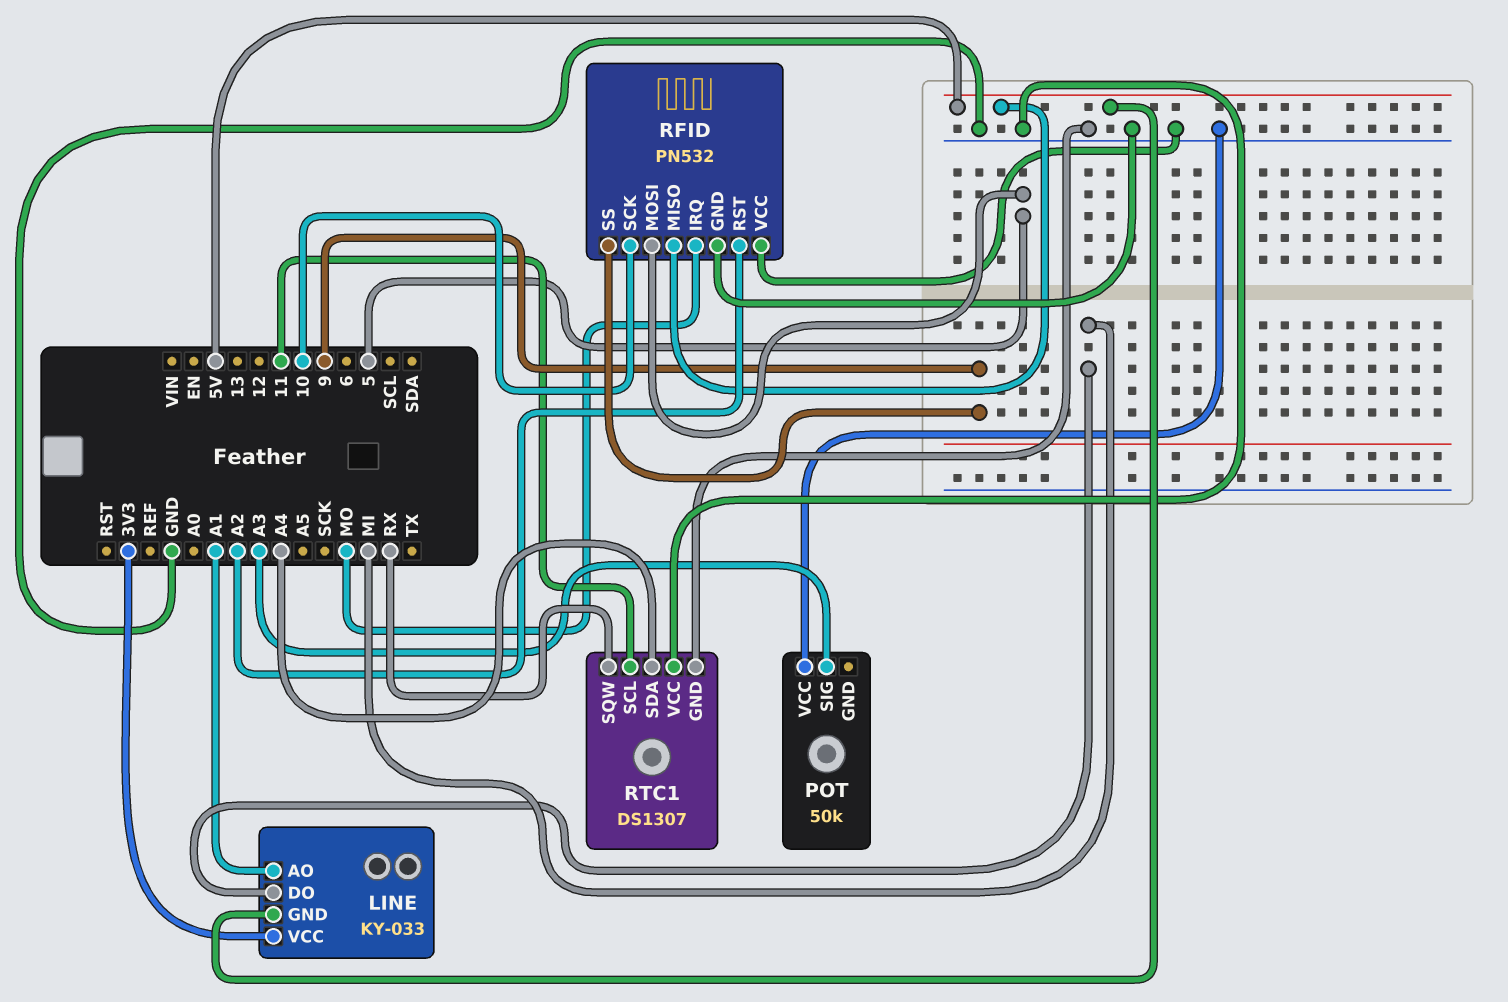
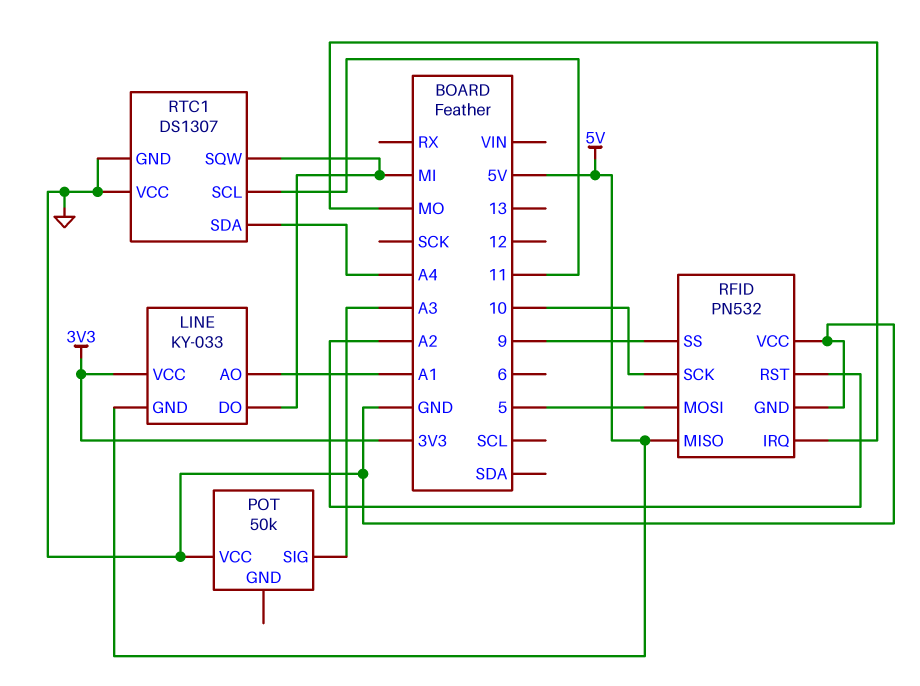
RTC1 pin SQW: RX -> MI

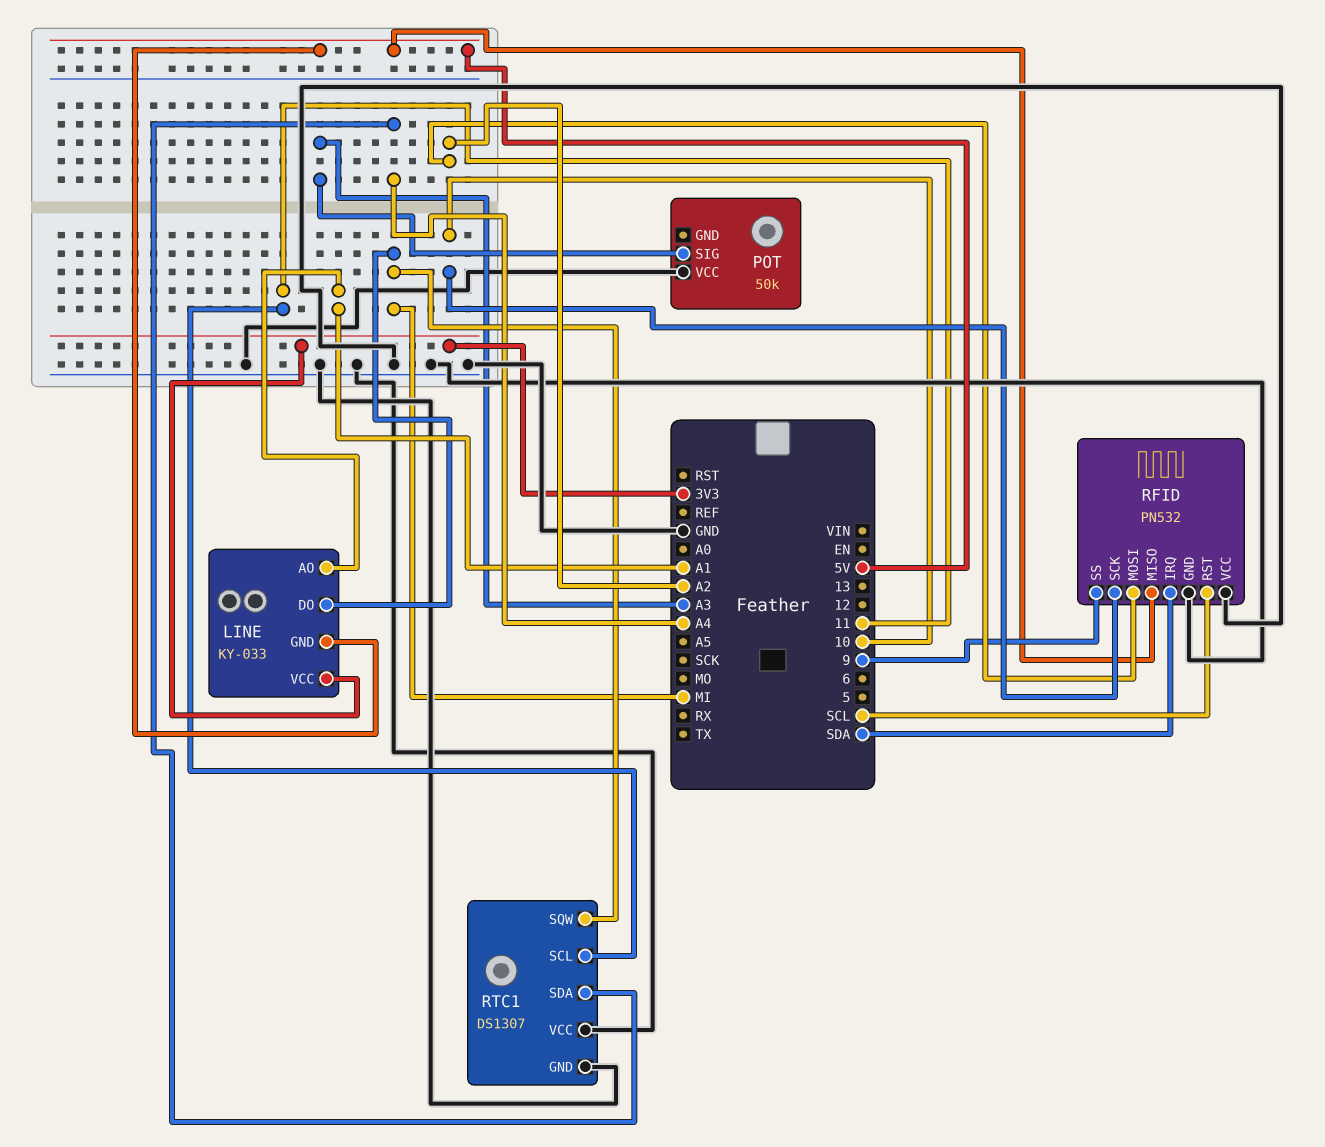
RFID pin IRQ: MO -> SDA
RFID pin MOSI: 5 -> A2
RFID pin RST: A2 -> SCL

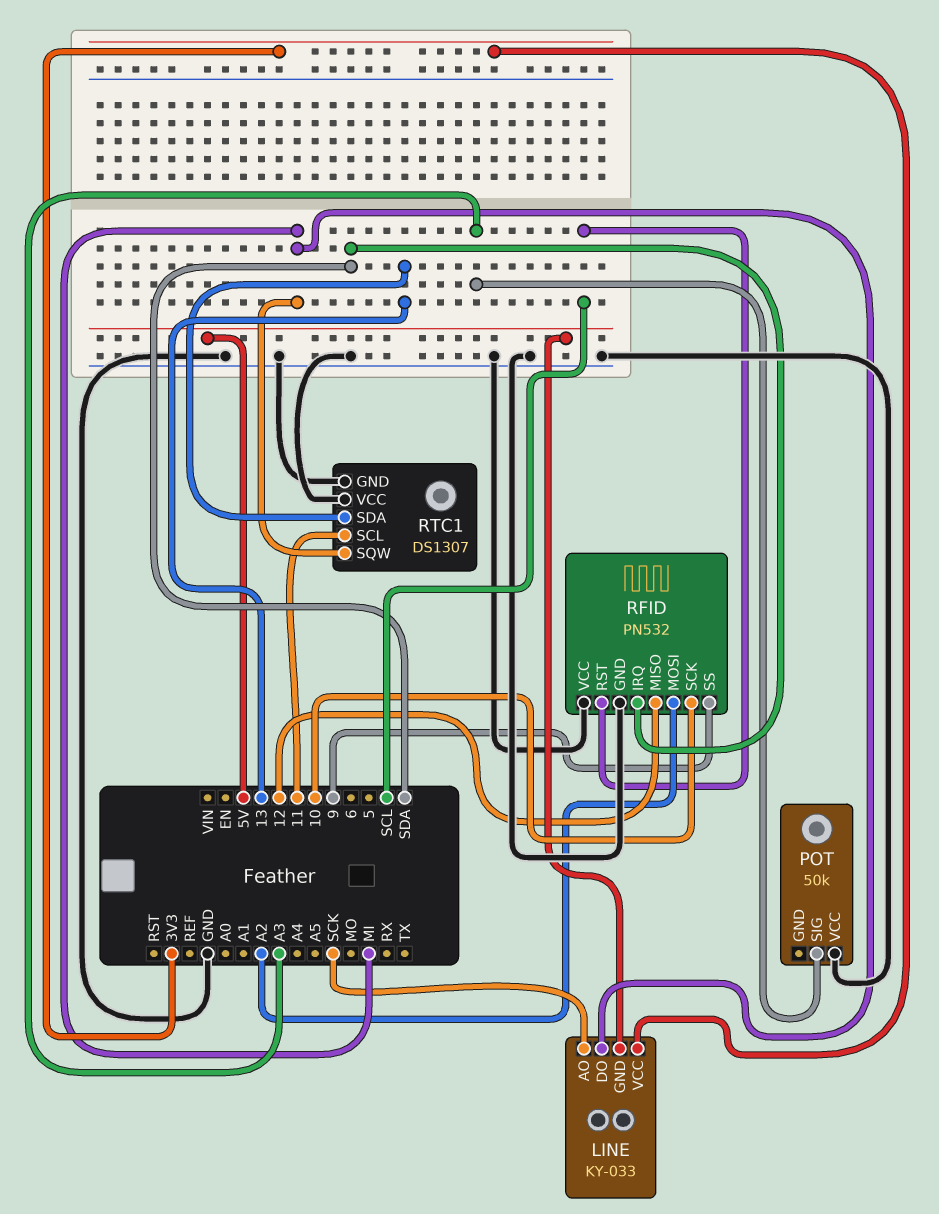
LINE pin AO: A1 -> SCK
RFID pin MISO: 5V -> 12
RTC1 pin SDA: A4 -> 13

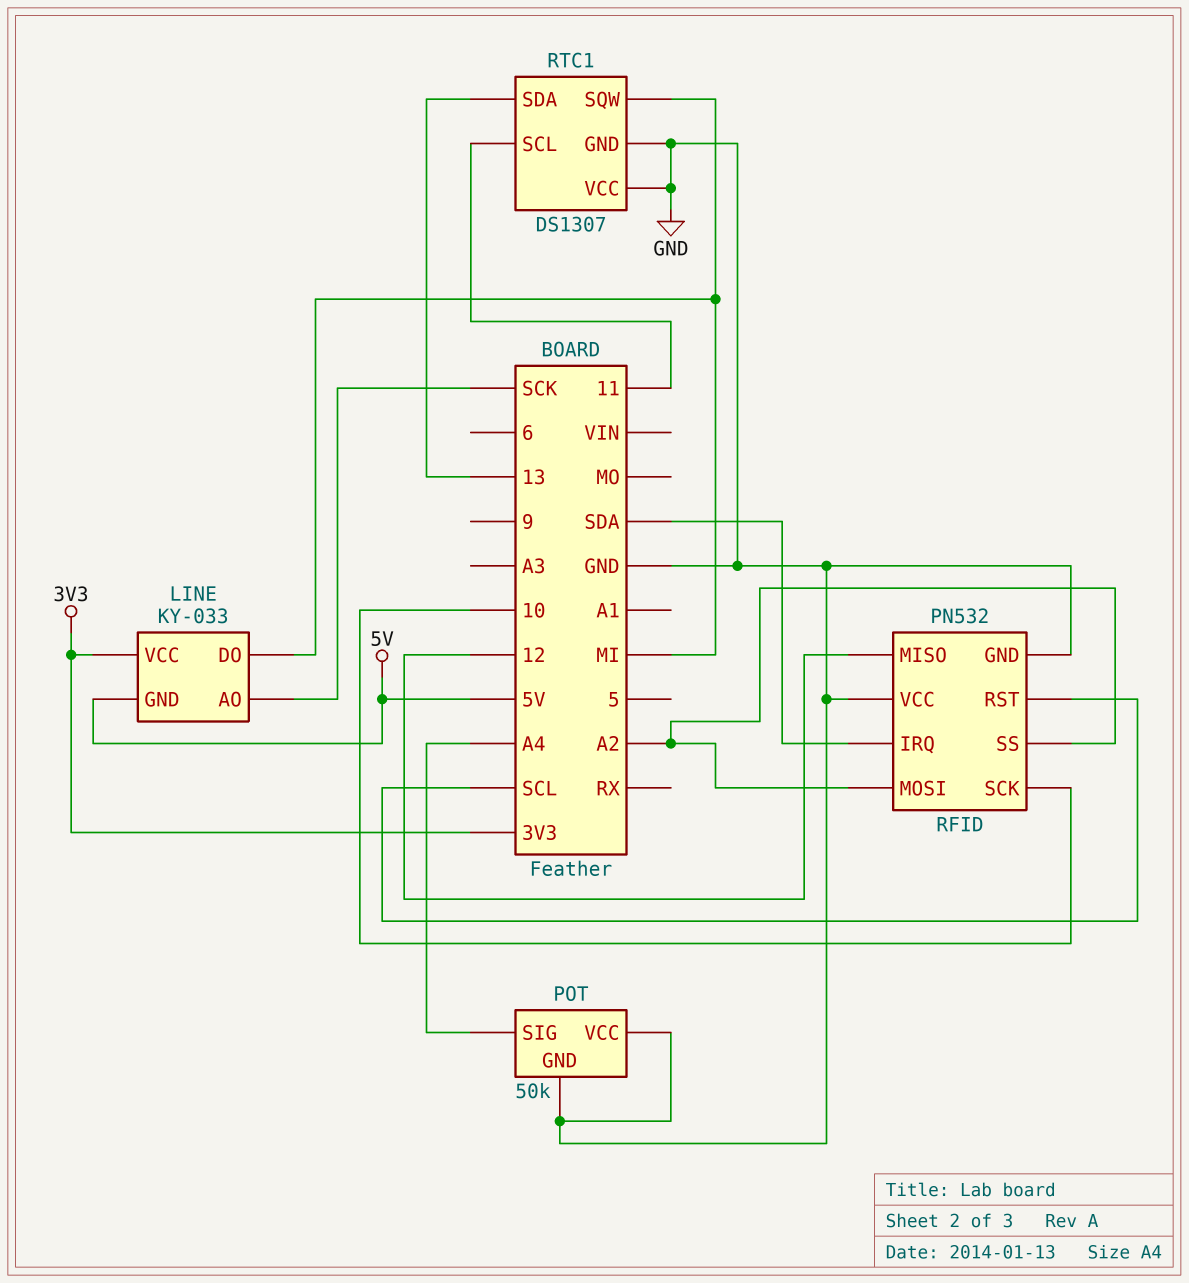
POT pin GND: none -> GND
POT pin SIG: A3 -> A4
RFID pin SS: 9 -> A2

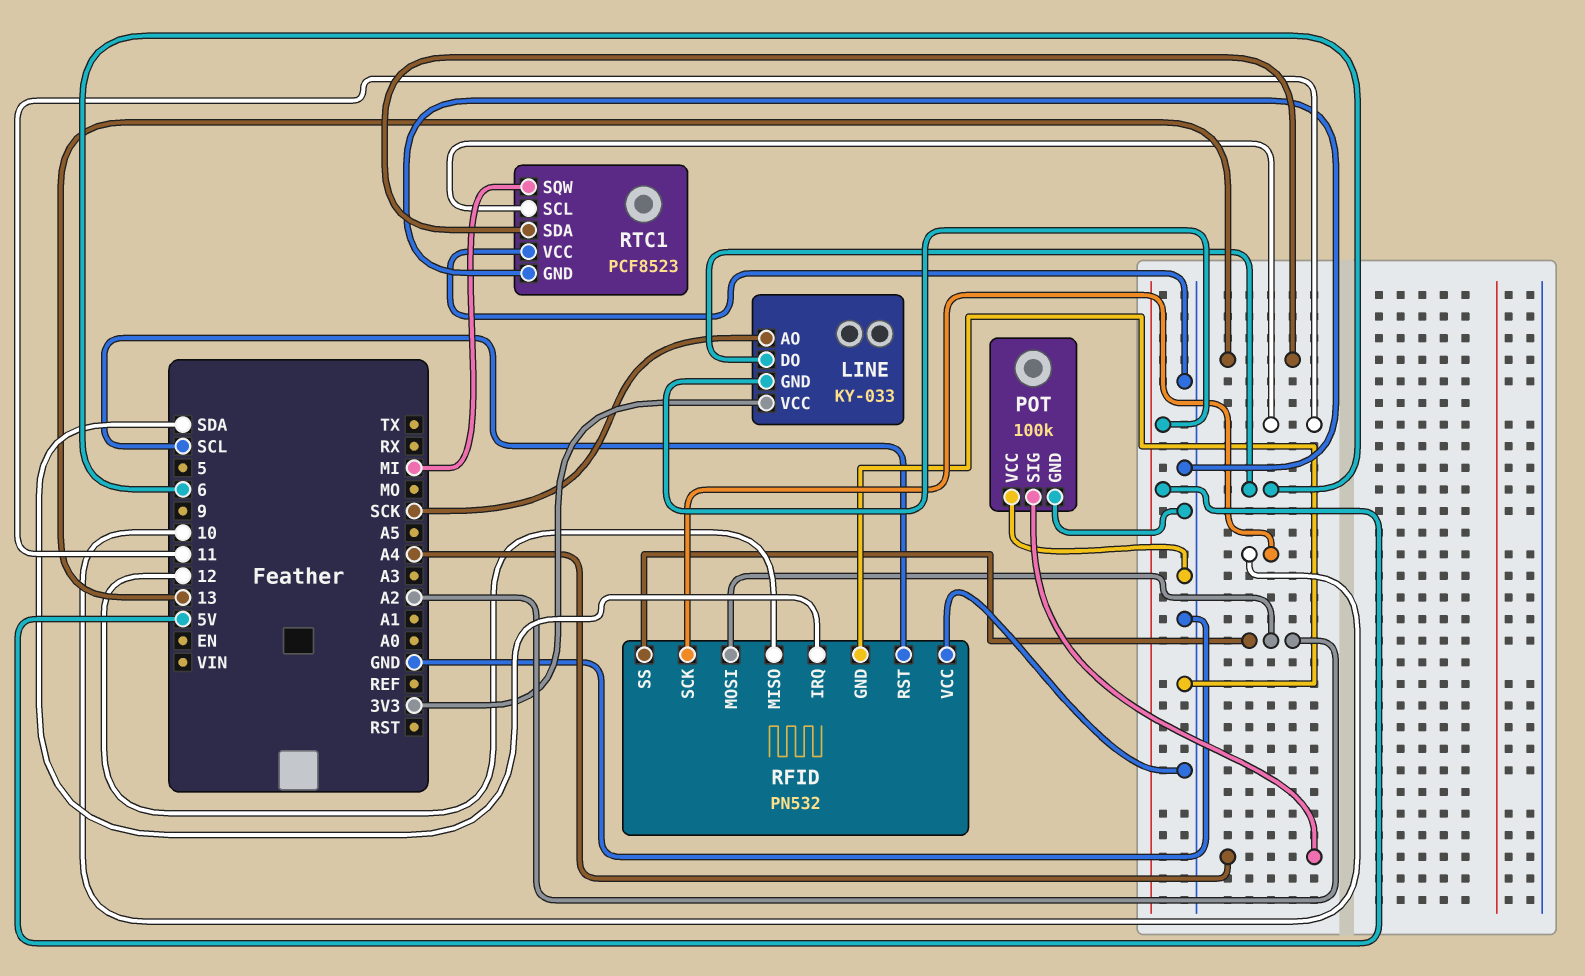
LINE pin DO: MI -> 6
POT: 50k -> 100k
RTC1: DS1307 -> PCF8523

